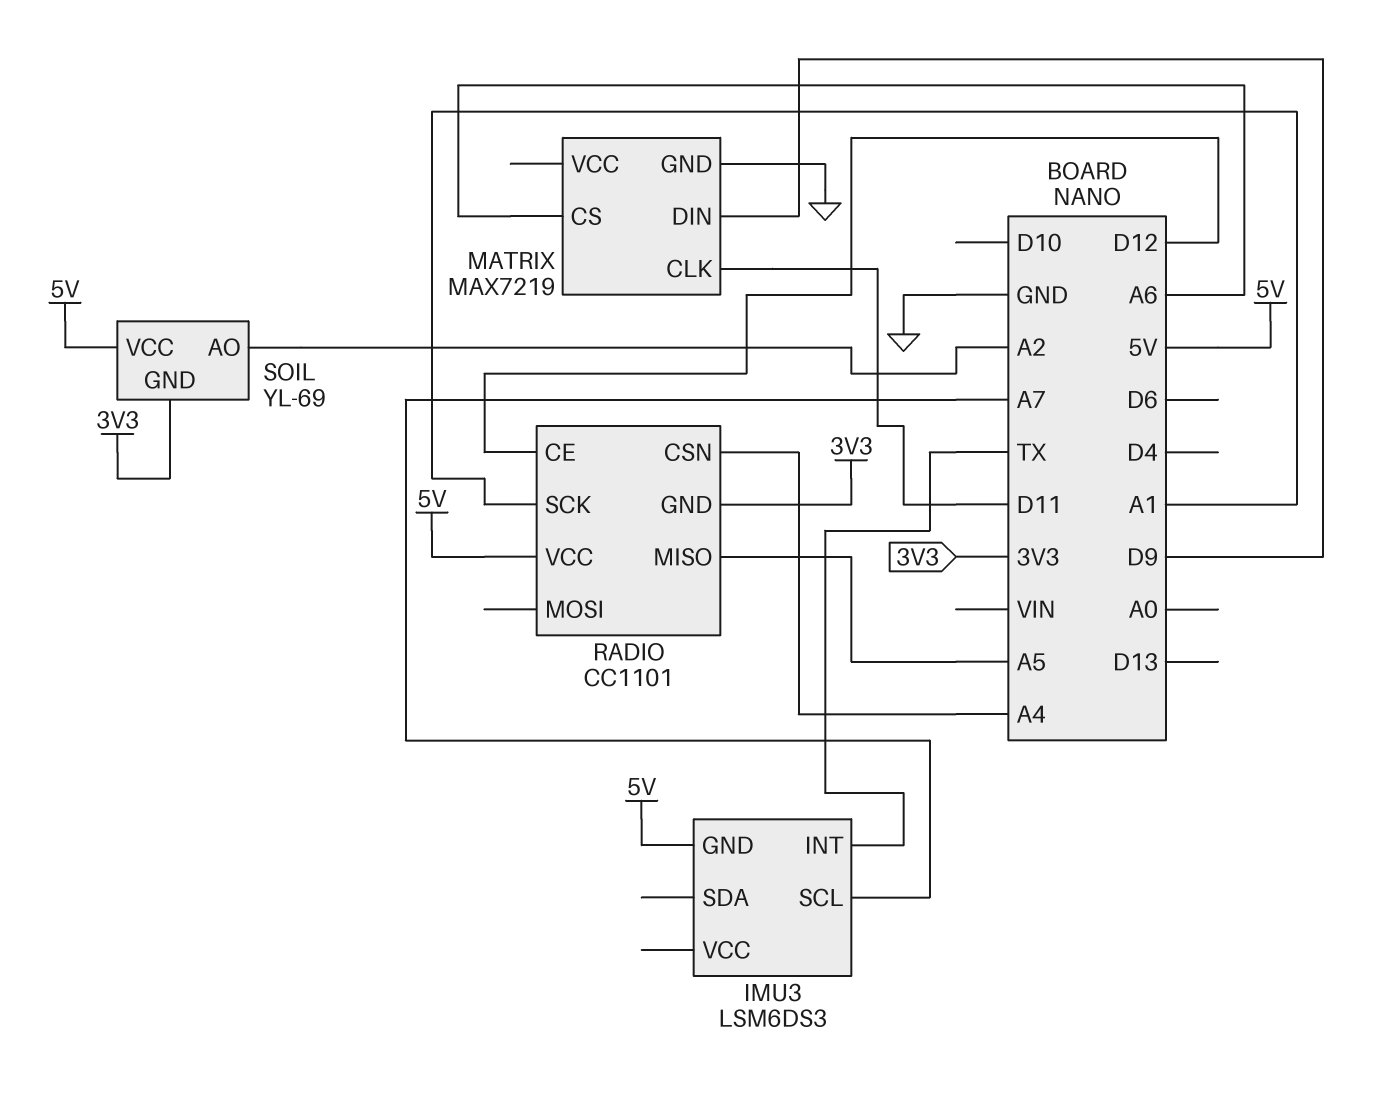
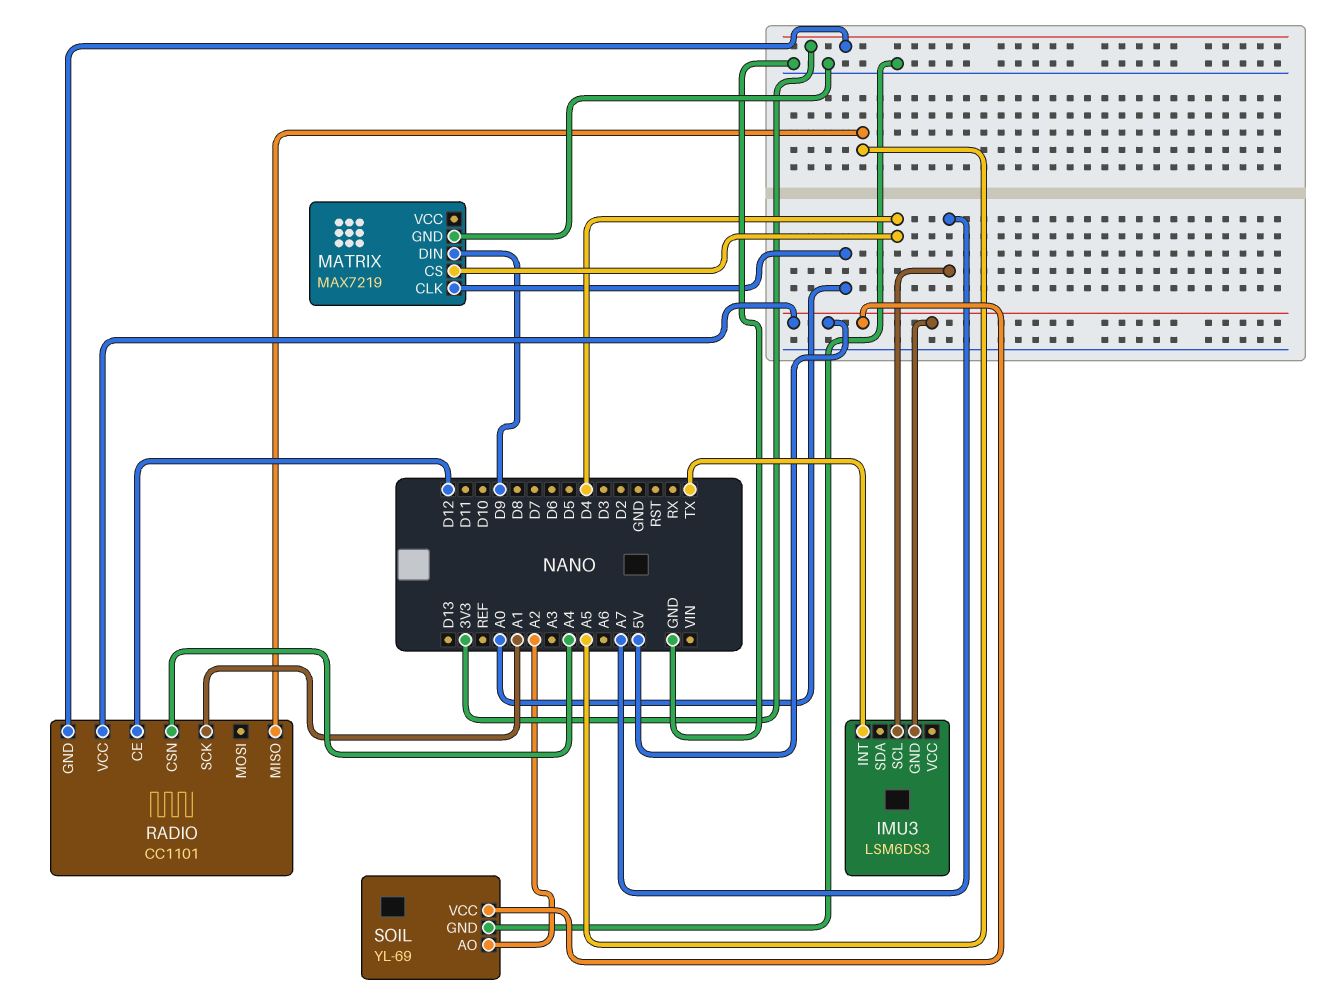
MATRIX pin CLK: D11 -> A0
MATRIX pin CS: A6 -> D4
SOIL pin GND: 3V3 -> GND

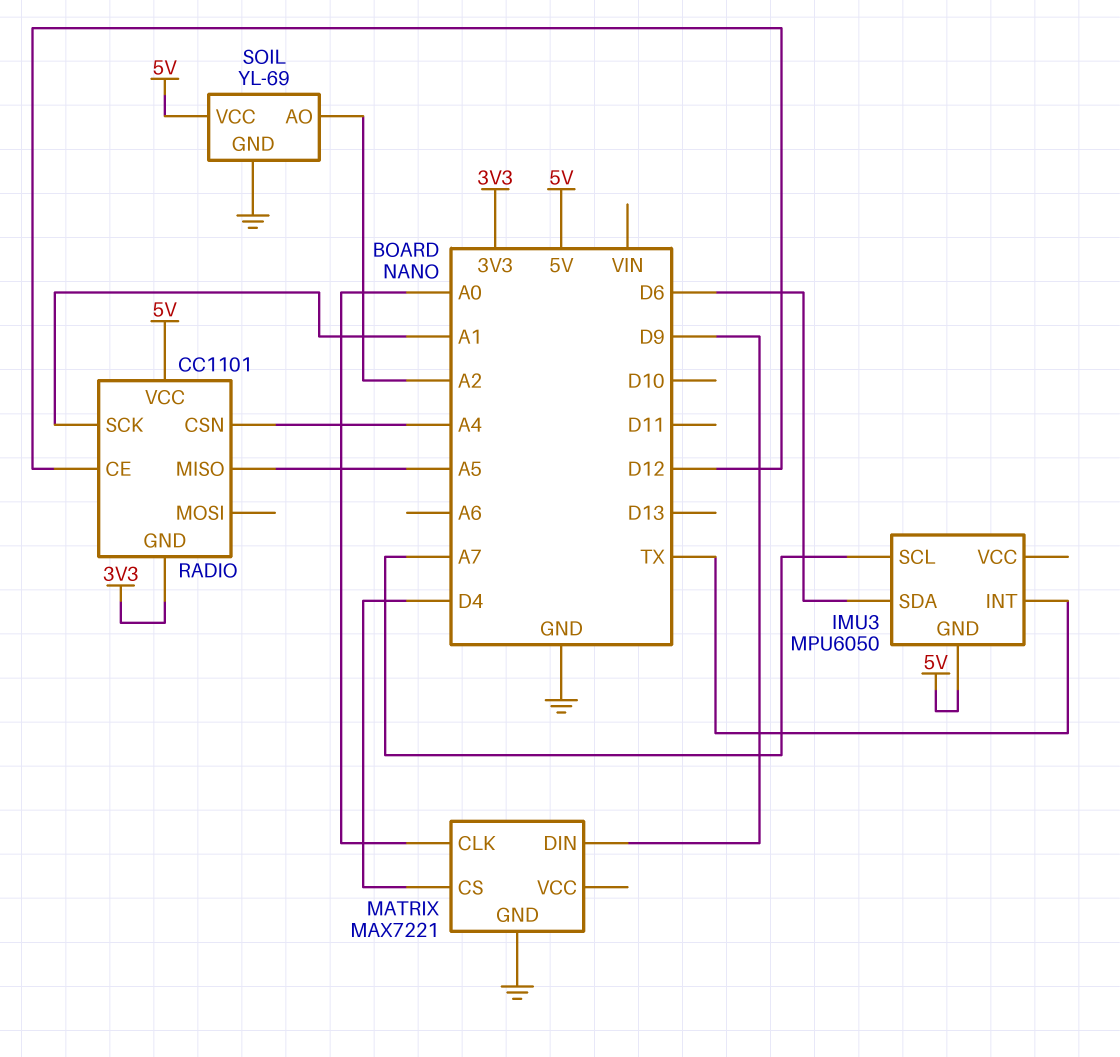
IMU3: LSM6DS3 -> MPU6050
IMU3 pin SDA: none -> D6
MATRIX: MAX7219 -> MAX7221

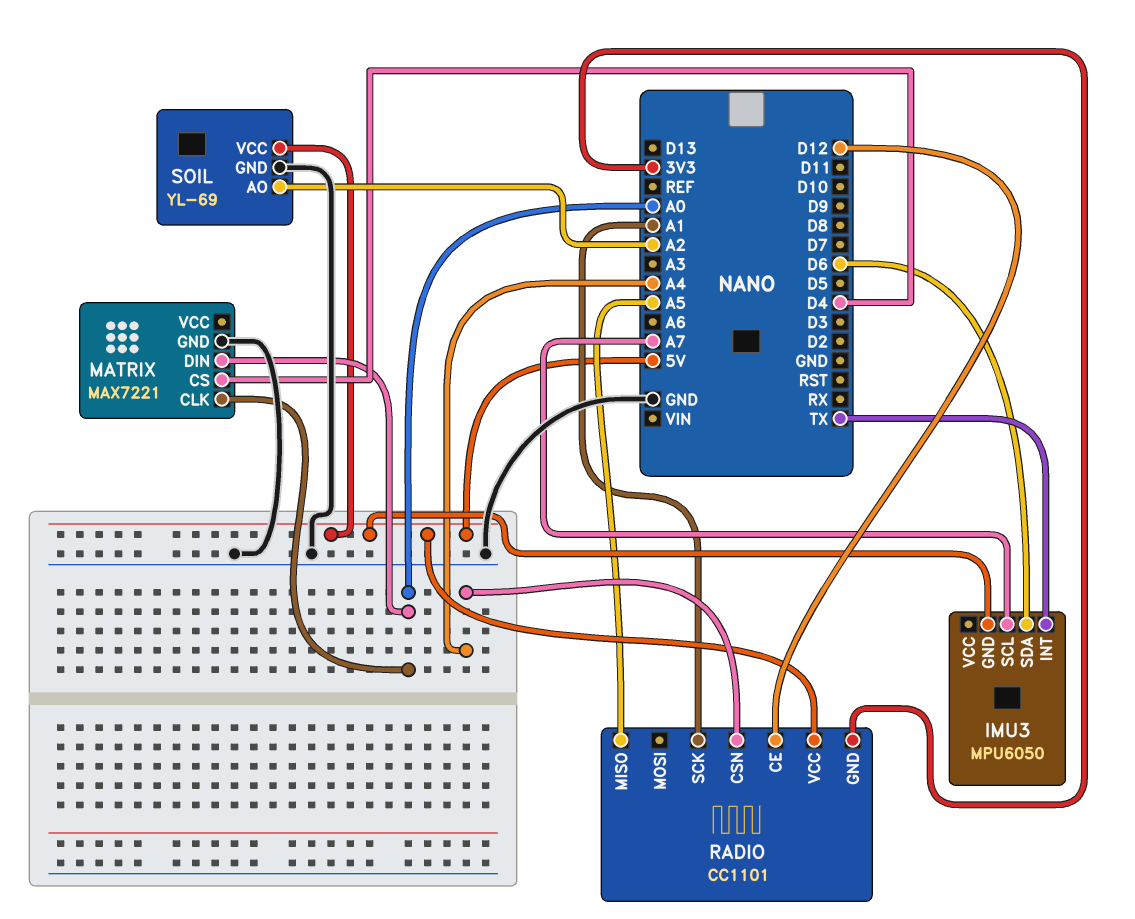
MATRIX pin DIN: D9 -> A0

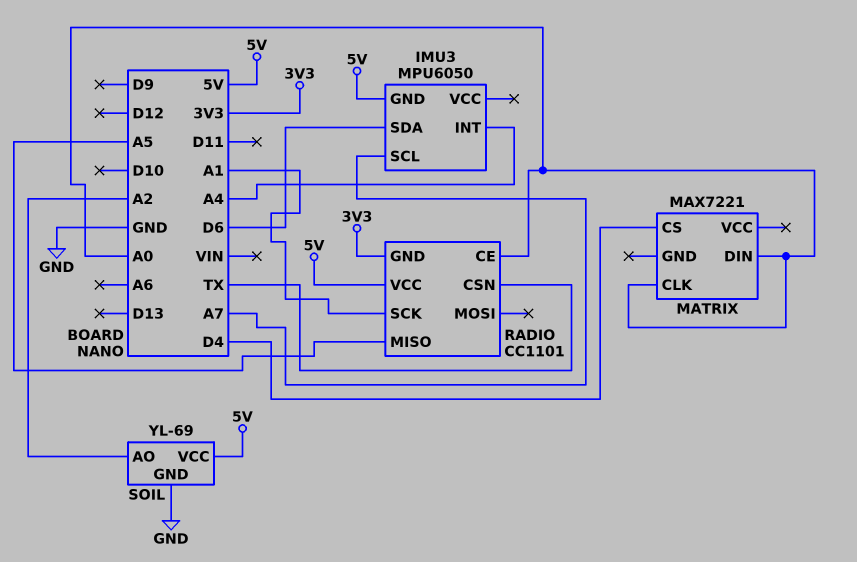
IMU3 pin INT: TX -> A4
MATRIX pin GND: GND -> none
RADIO pin CE: D12 -> A0
RADIO pin CSN: A4 -> TX

